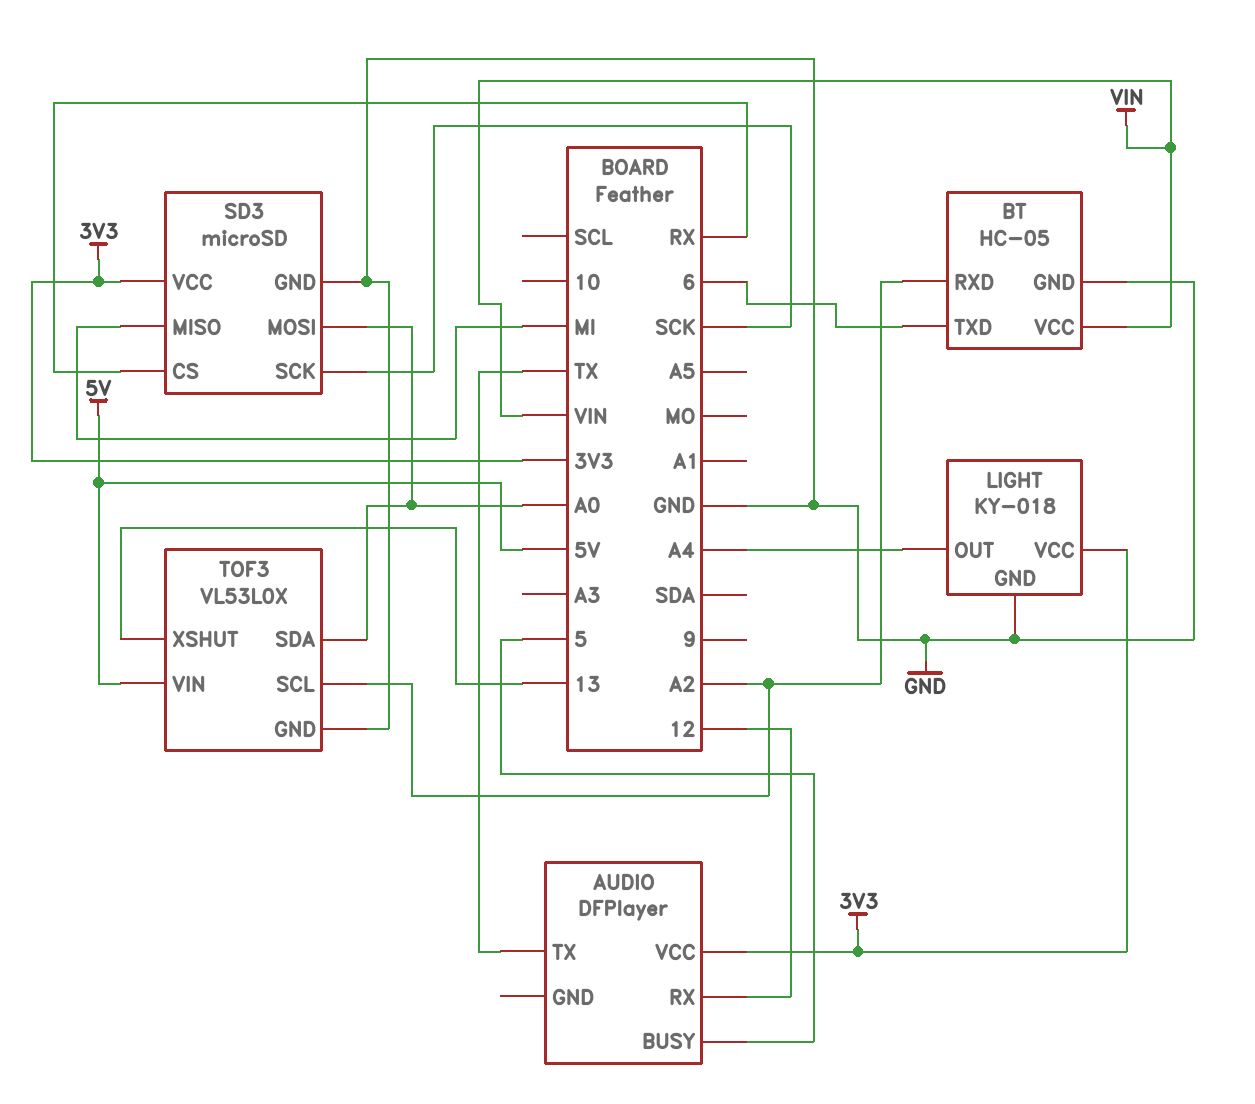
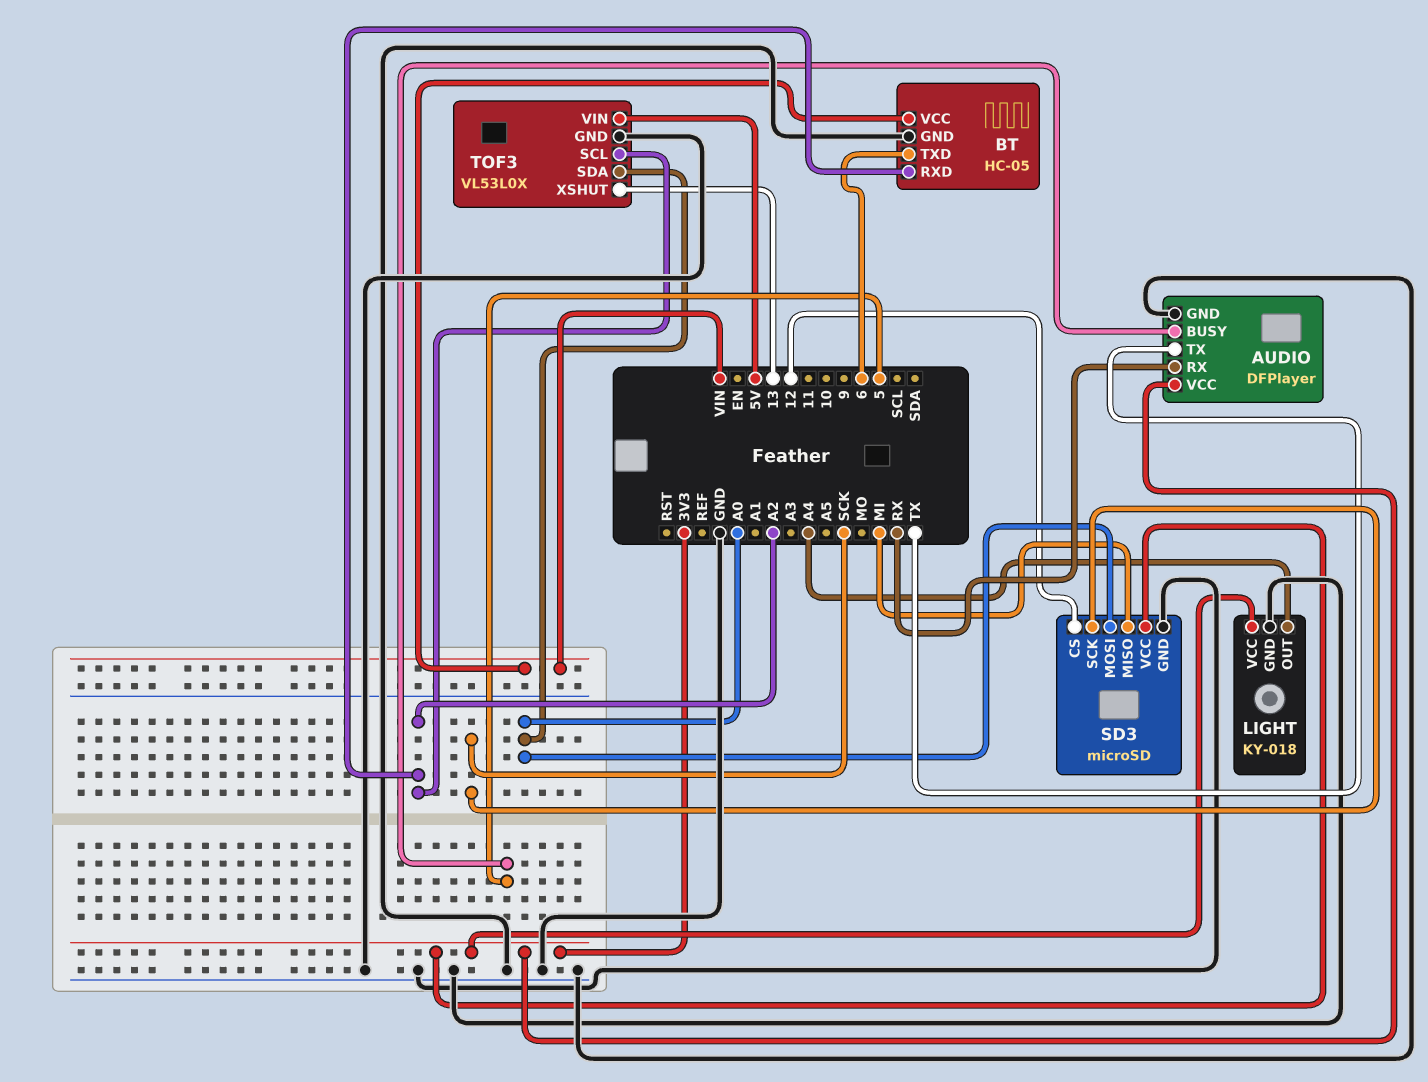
AUDIO pin GND: none -> GND
AUDIO pin RX: 12 -> RX
SD3 pin CS: RX -> 12

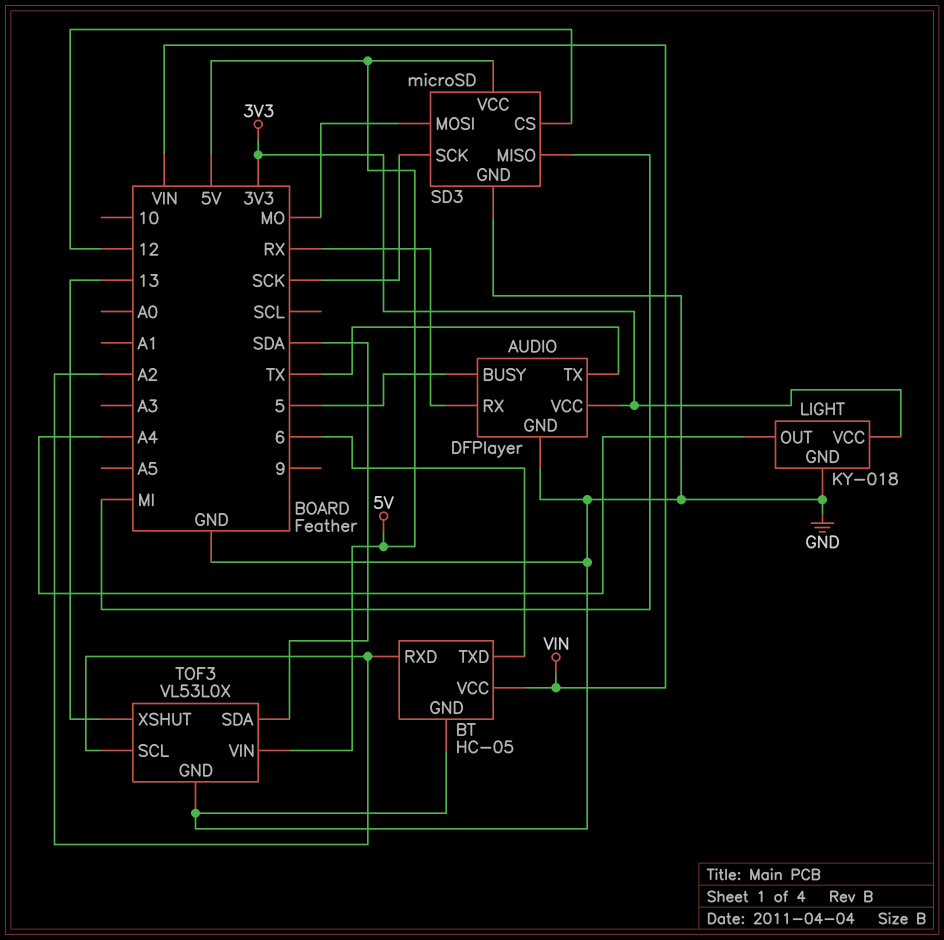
SD3 pin MOSI: A0 -> MO
SD3 pin VCC: 3V3 -> 5V
TOF3 pin SDA: A0 -> SDA

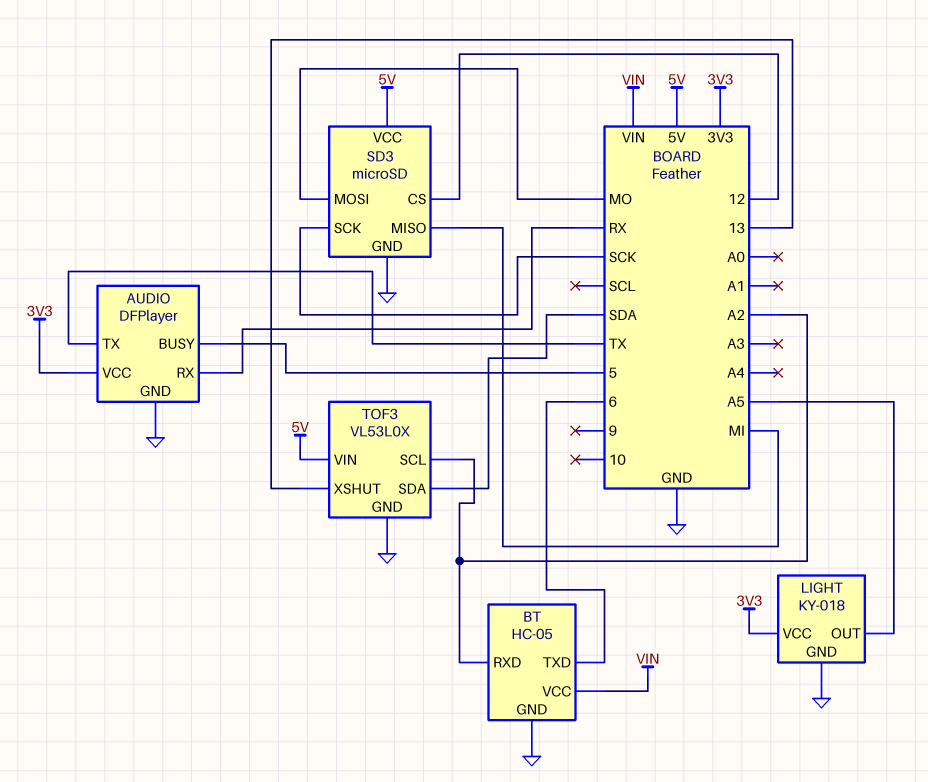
LIGHT pin OUT: A4 -> A5

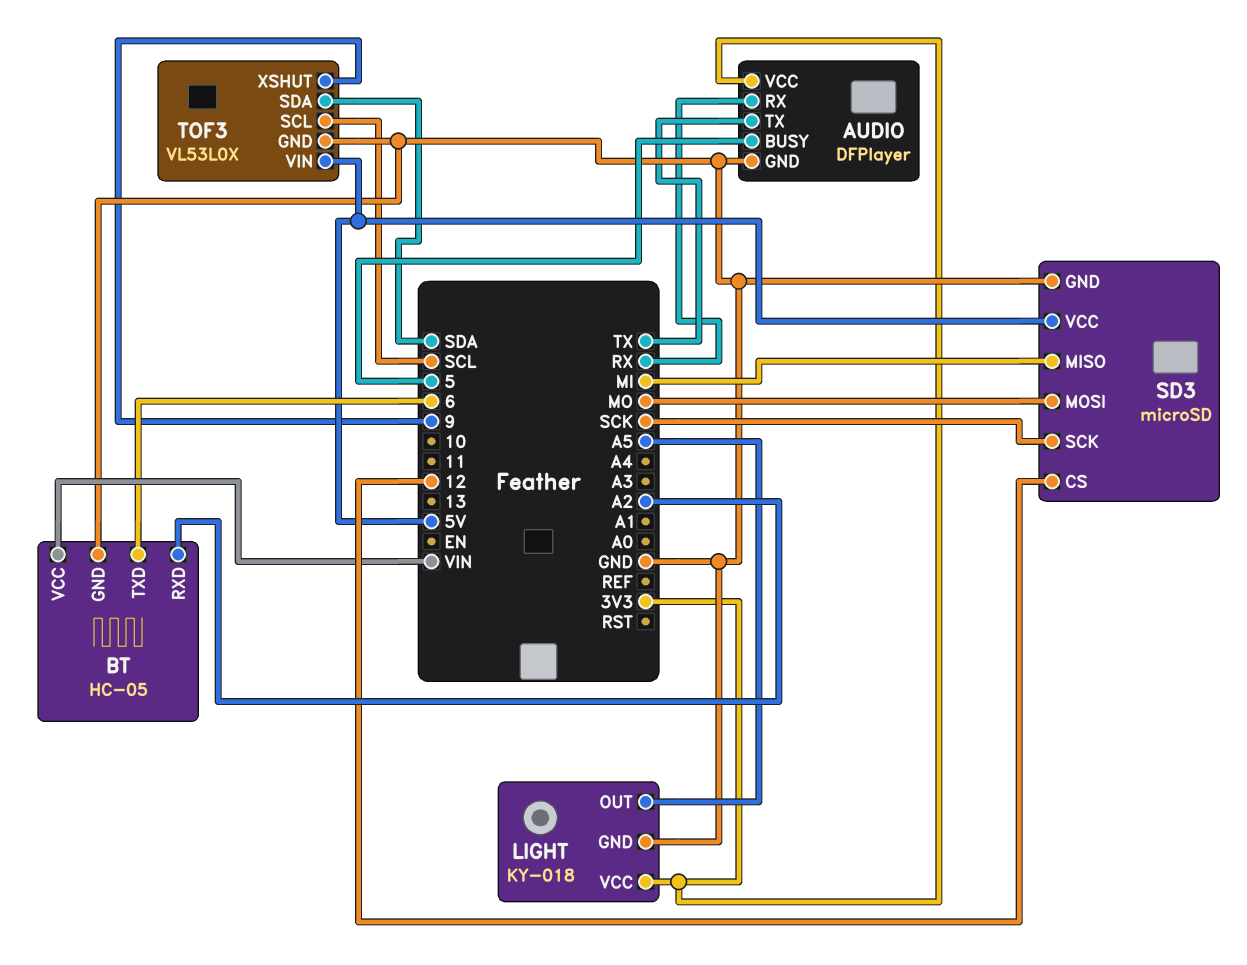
TOF3 pin SCL: A2 -> SCL
TOF3 pin XSHUT: 13 -> 9

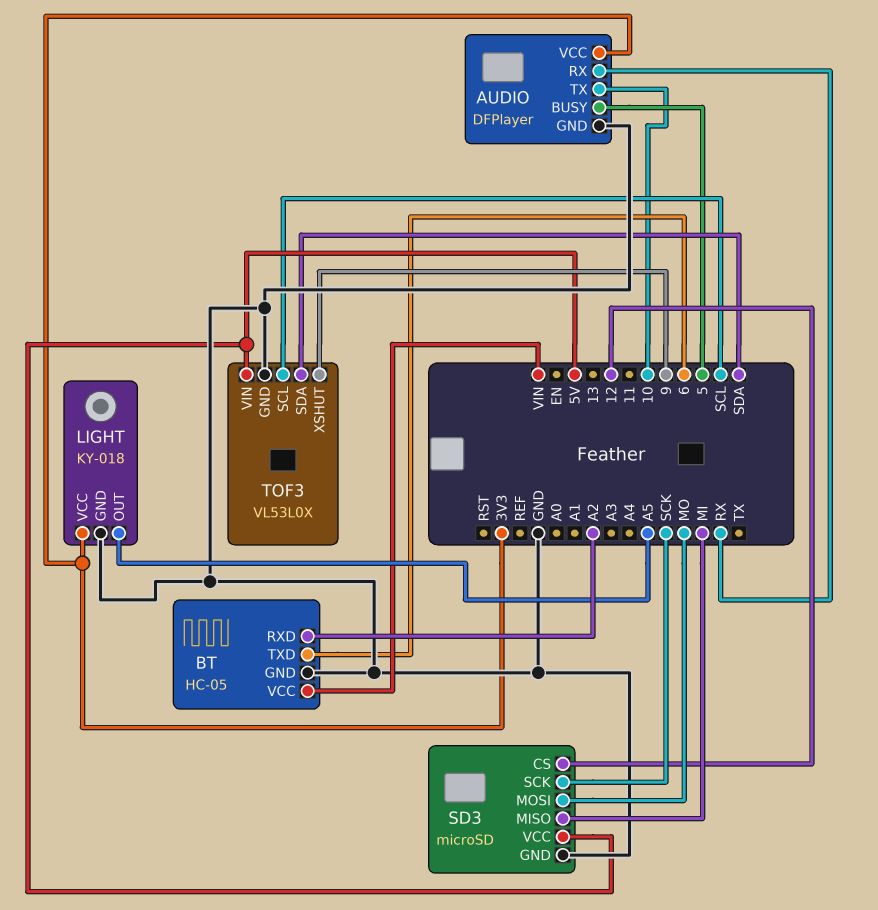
AUDIO pin TX: TX -> 10

